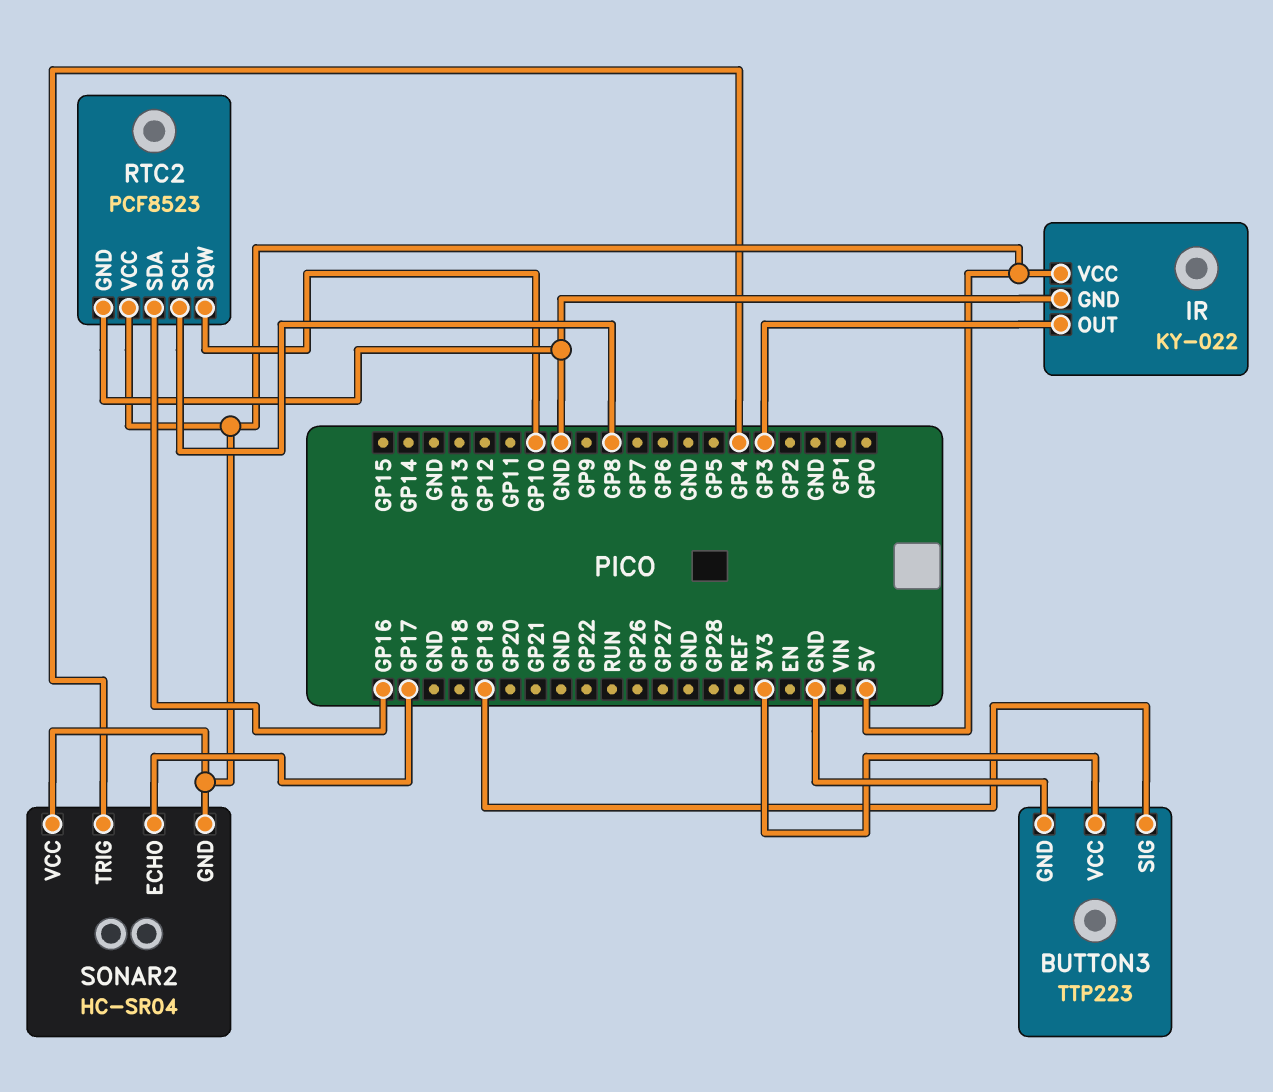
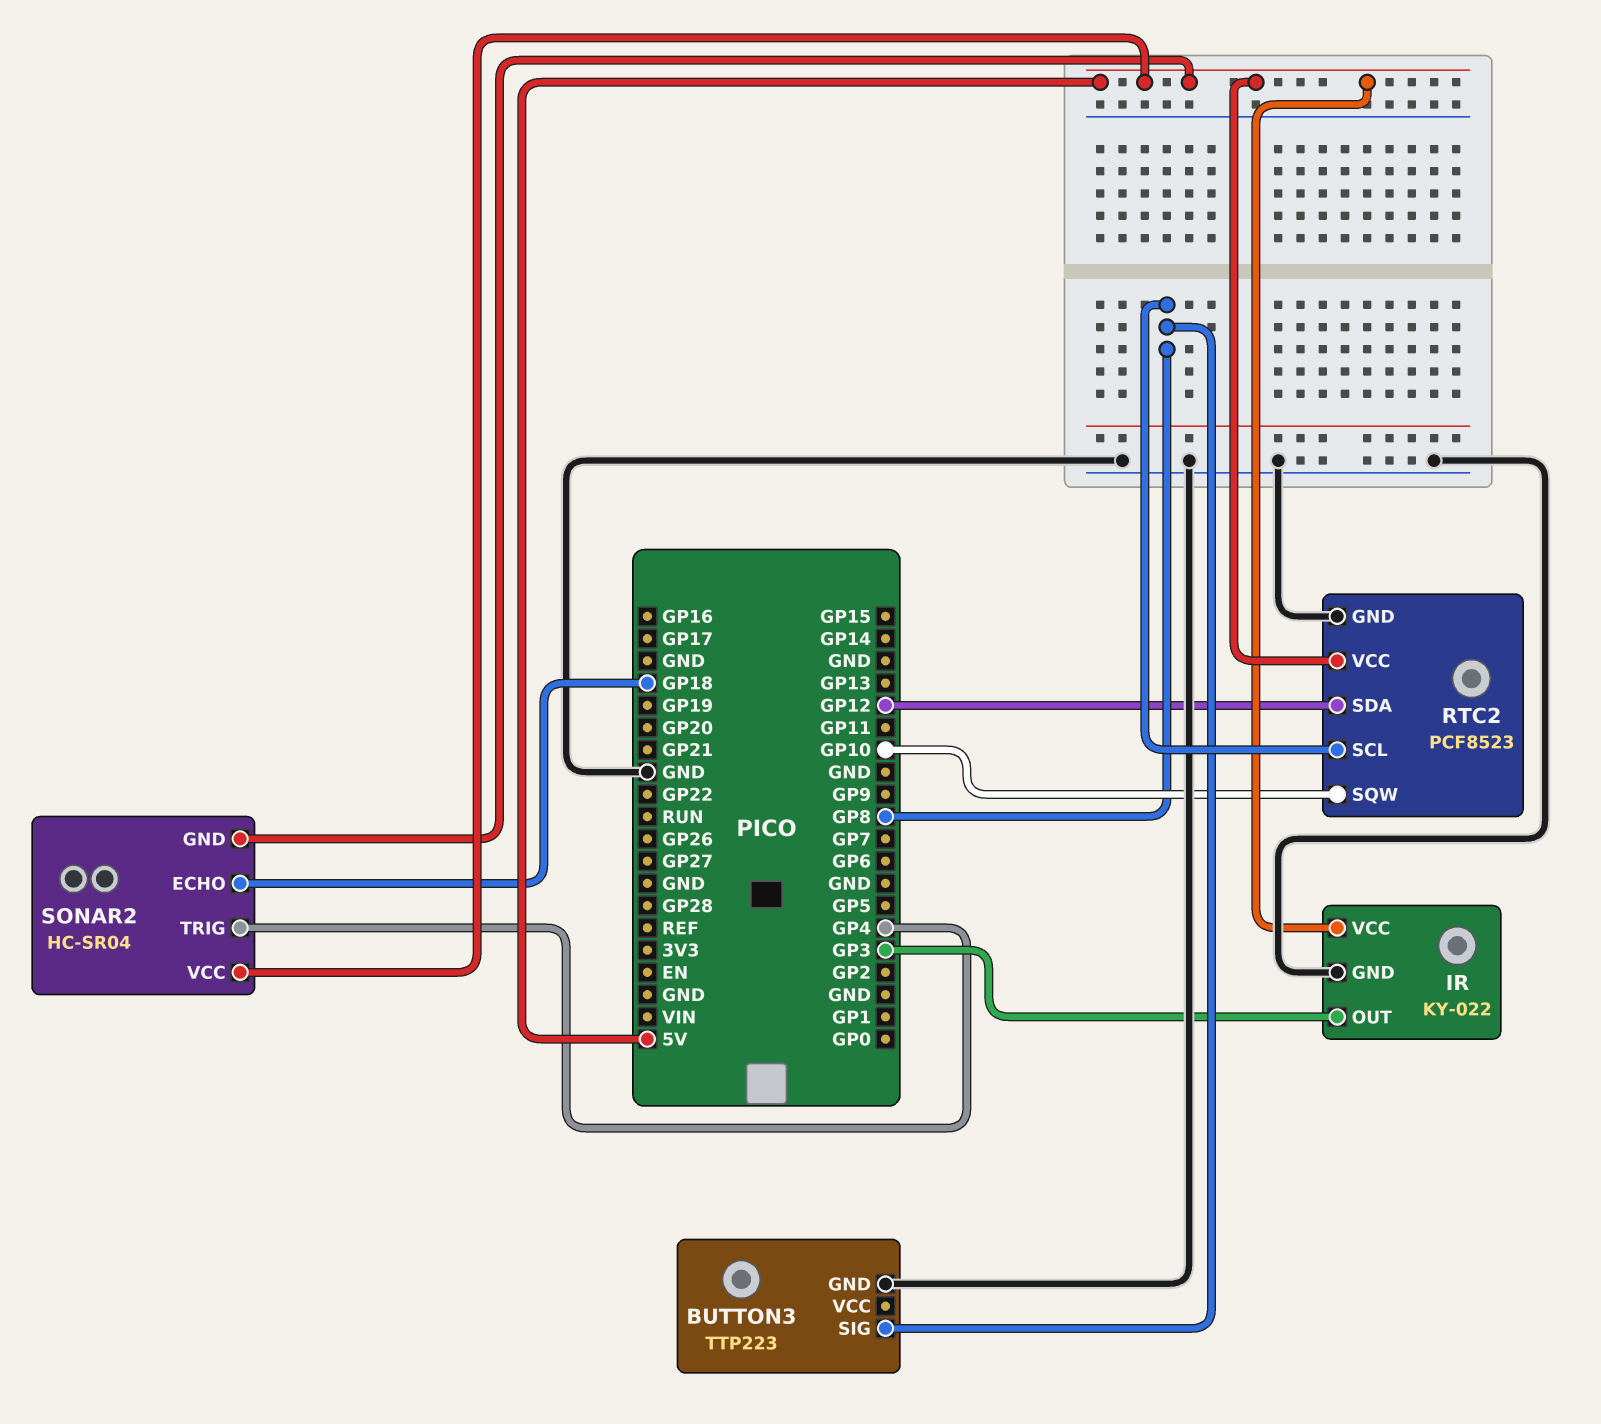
BUTTON3 pin SIG: GP19 -> GP8
BUTTON3 pin VCC: 3V3 -> none
RTC2 pin SDA: GP16 -> GP12
SONAR2 pin ECHO: GP17 -> GP18

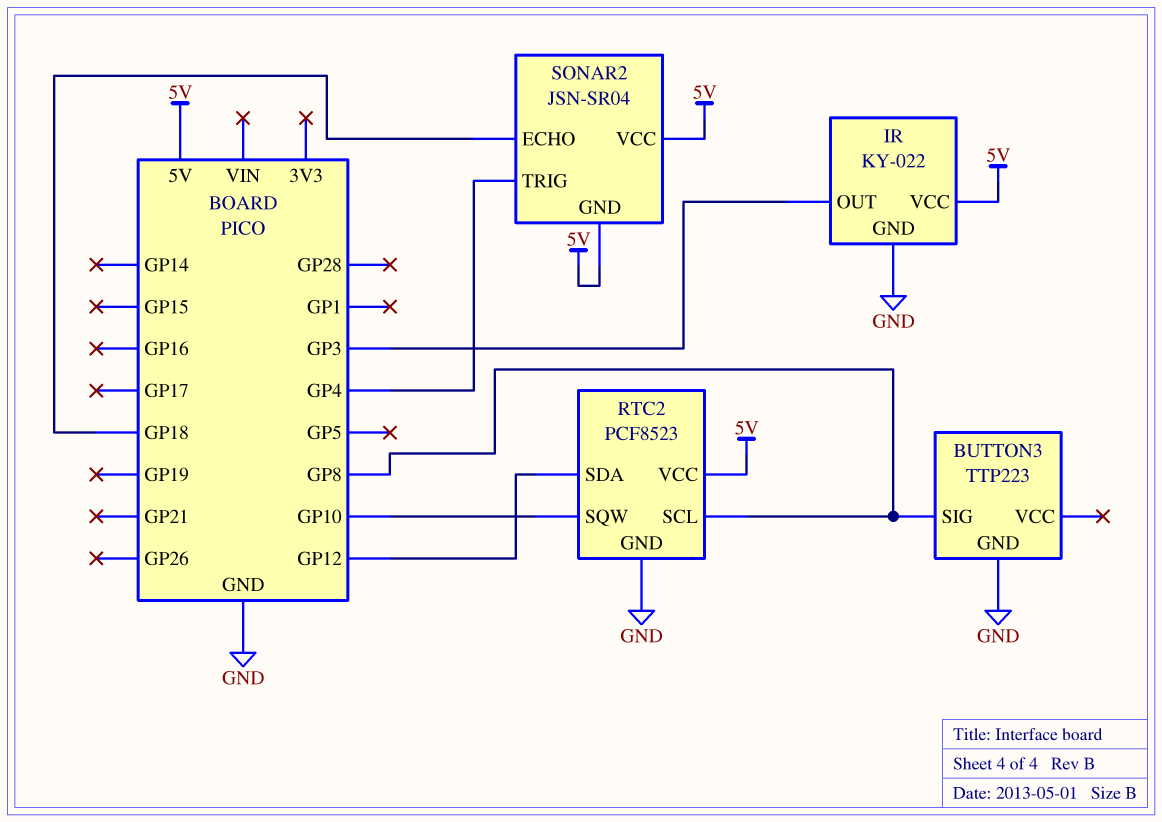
SONAR2: HC-SR04 -> JSN-SR04

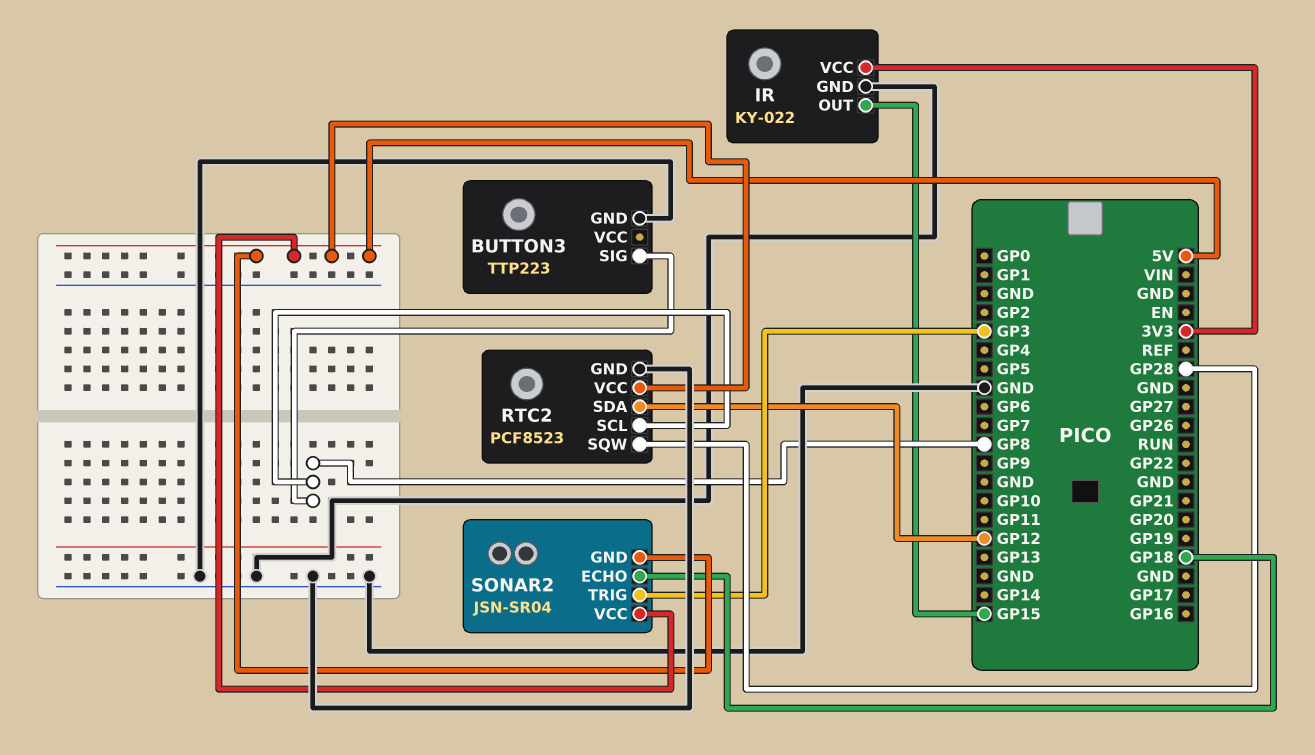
IR pin OUT: GP3 -> GP15
IR pin VCC: 5V -> 3V3
RTC2 pin SQW: GP10 -> GP28
SONAR2 pin TRIG: GP4 -> GP3

